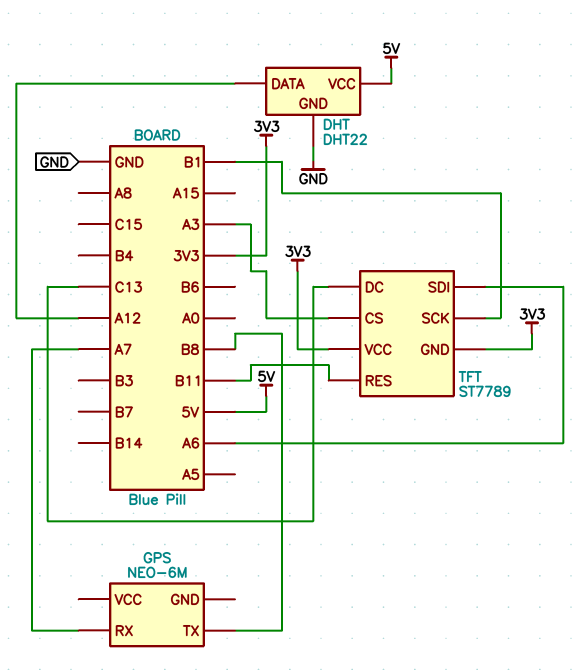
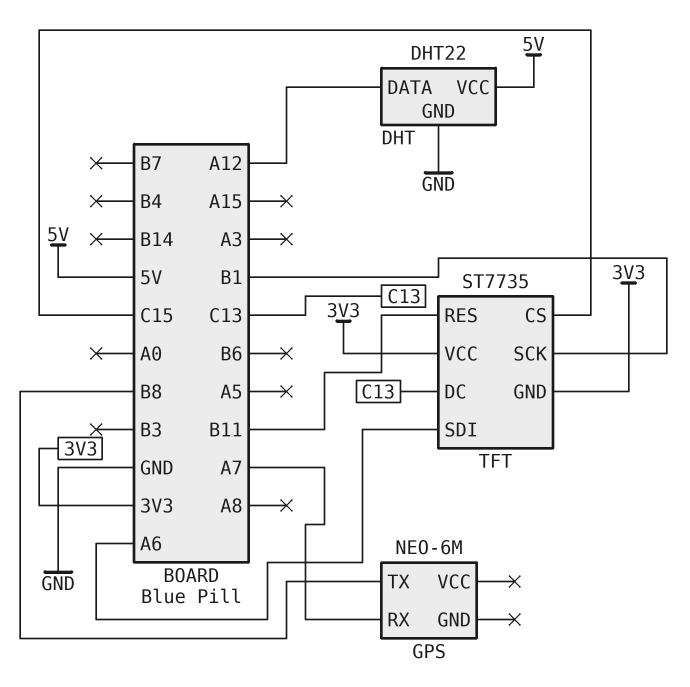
TFT: ST7789 -> ST7735
TFT pin CS: A3 -> C15

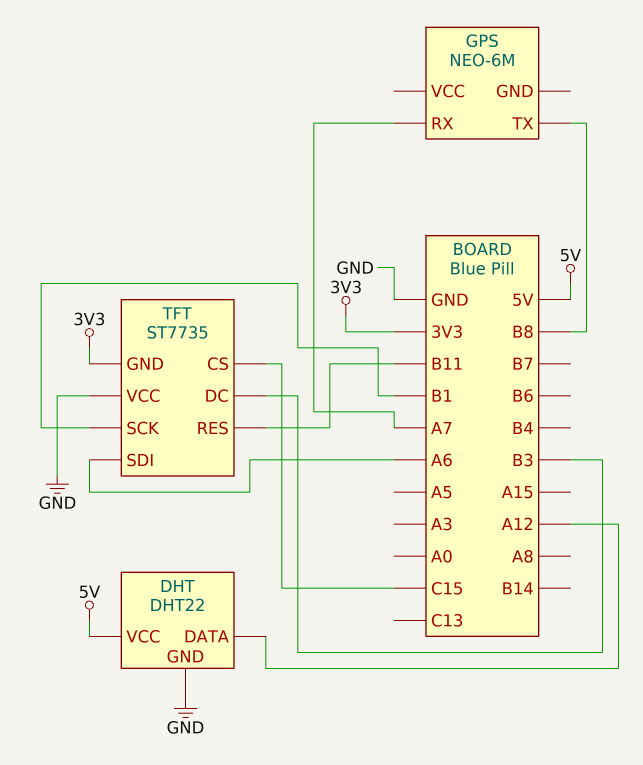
TFT pin DC: C13 -> B3
TFT pin VCC: 3V3 -> GND

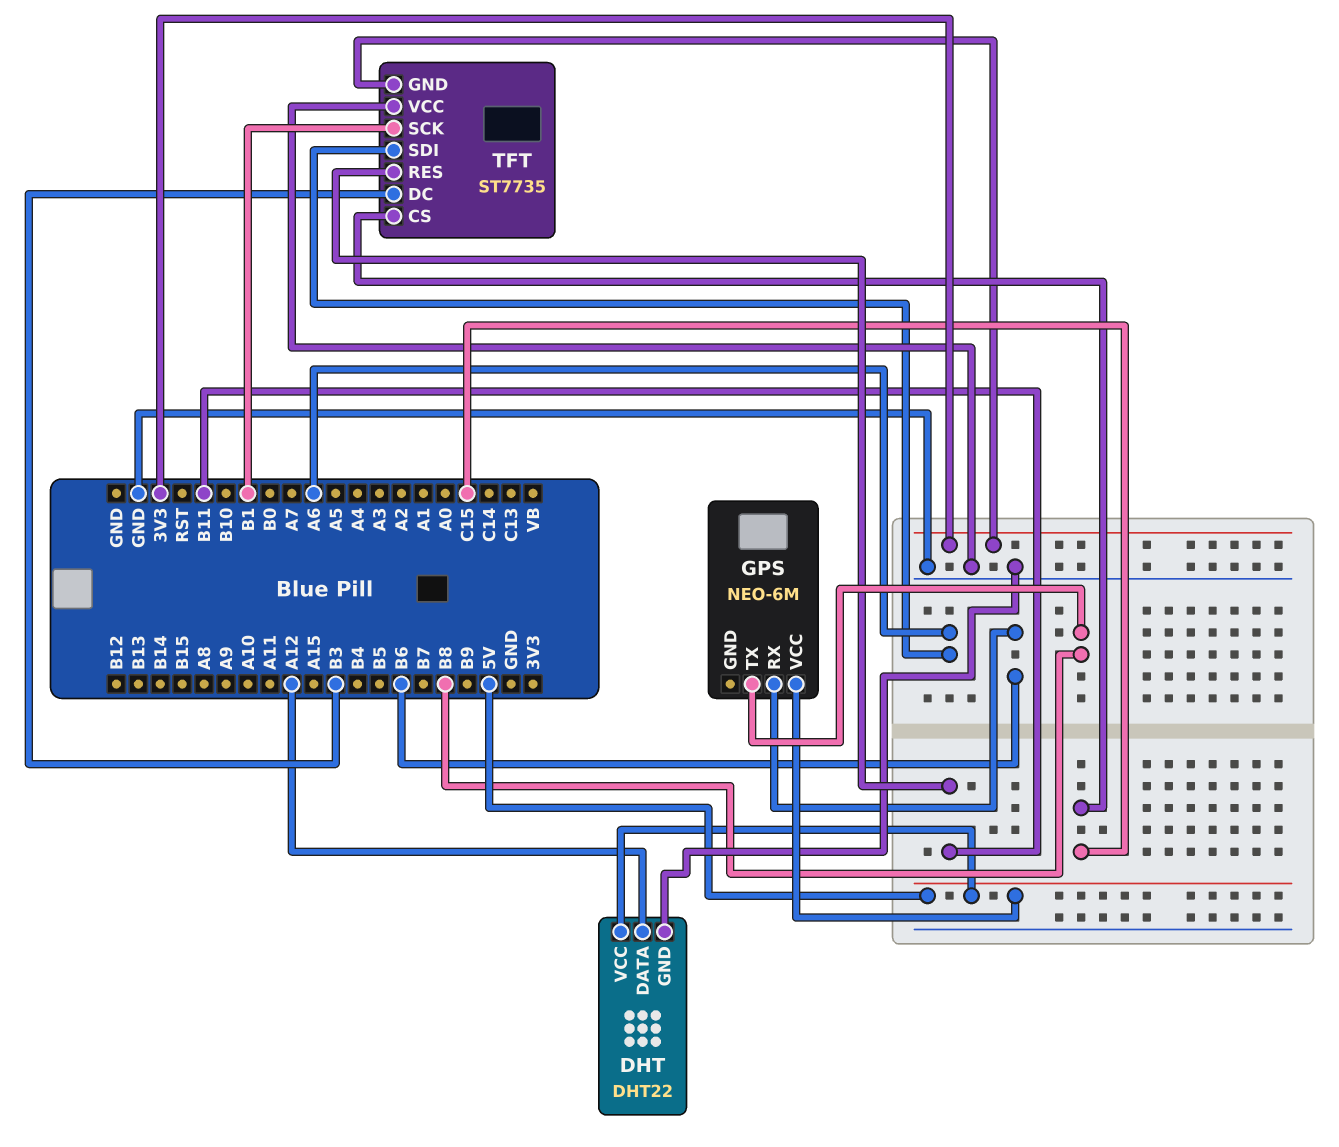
GPS pin RX: A7 -> B6
GPS pin VCC: none -> 5V

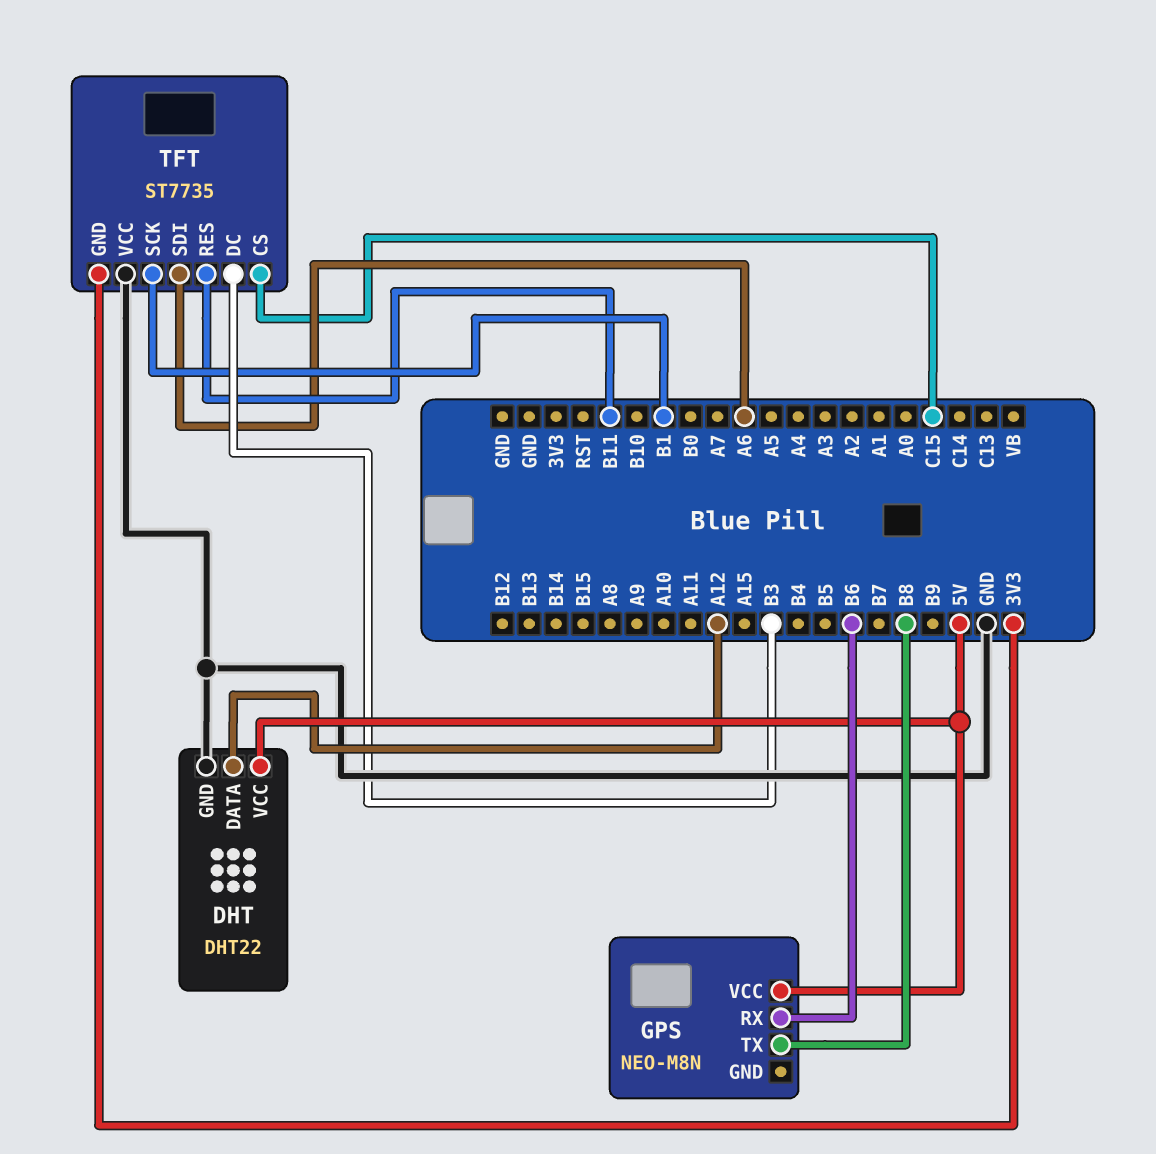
GPS: NEO-6M -> NEO-M8N

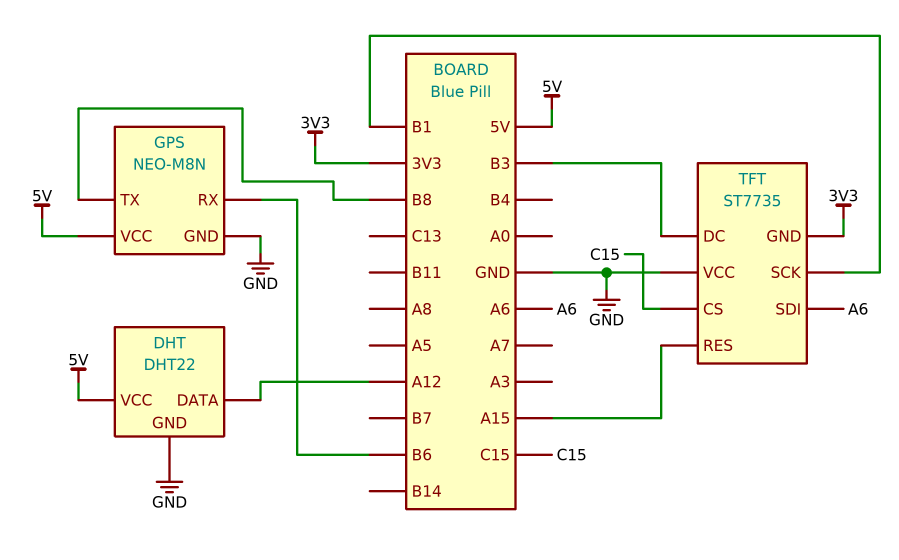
GPS pin GND: none -> GND
TFT pin RES: B11 -> A15

